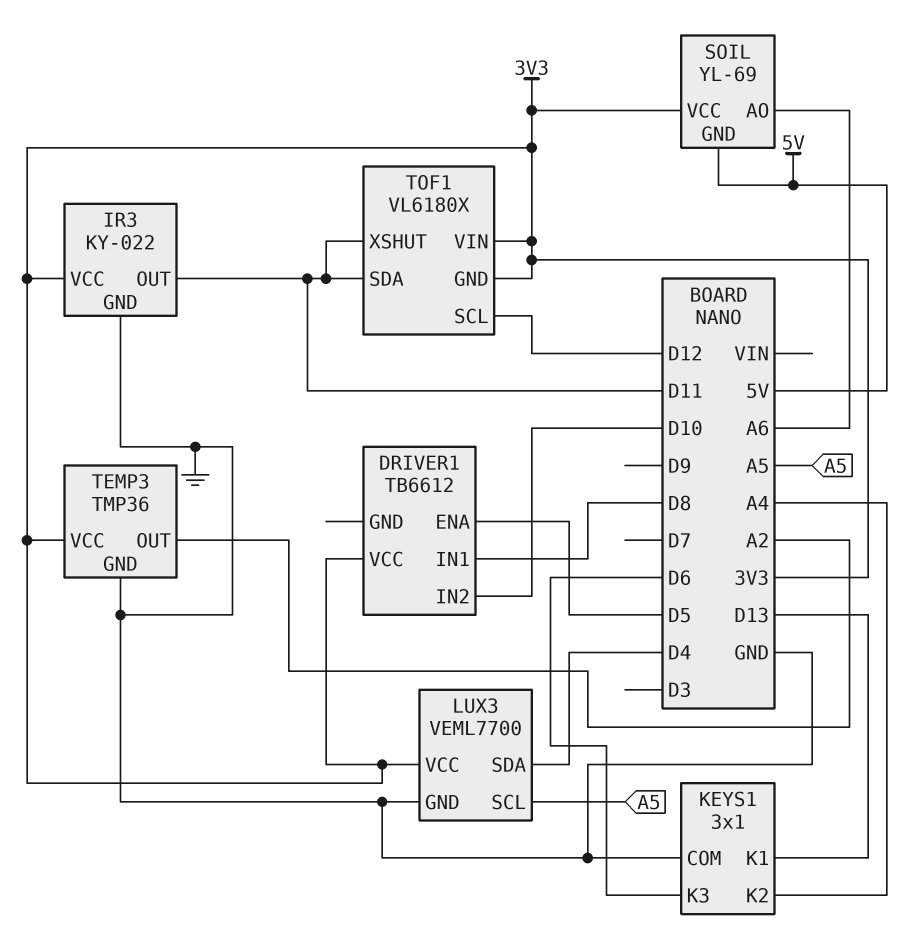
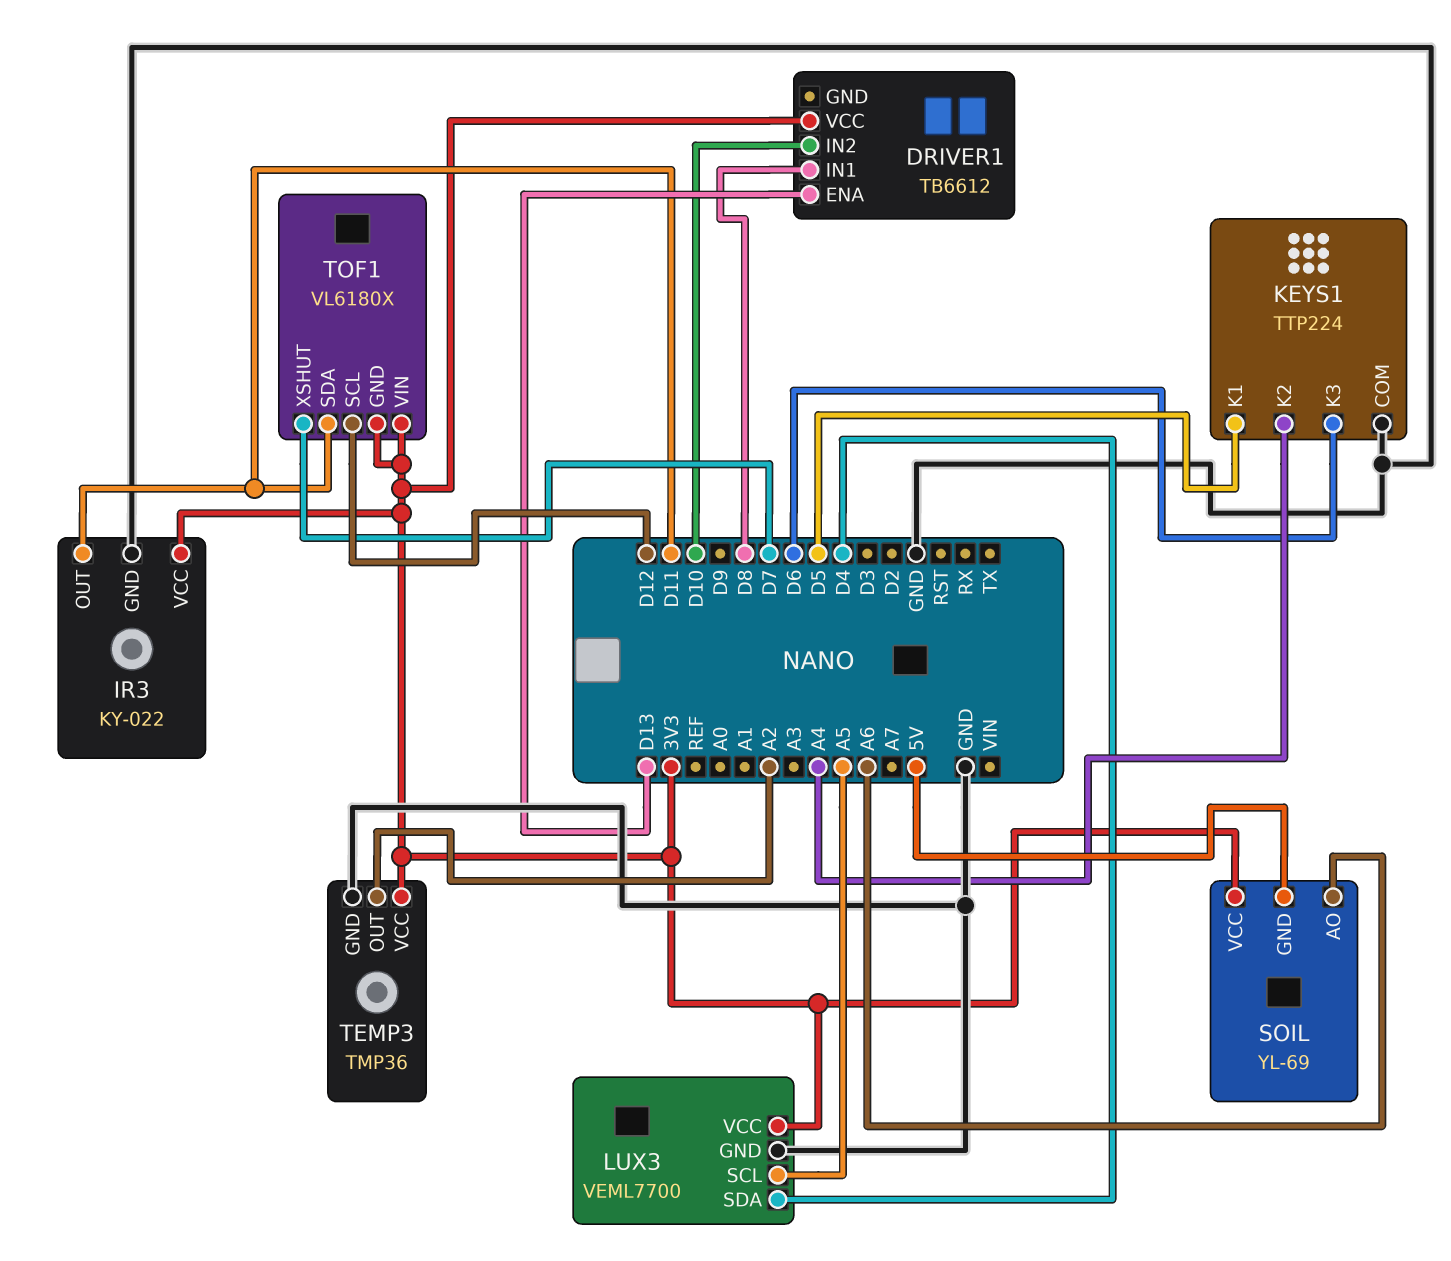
DRIVER1 pin ENA: D5 -> D13
KEYS1: 3x1 -> TTP224
KEYS1 pin K1: D13 -> D5
TOF1 pin XSHUT: D11 -> D7

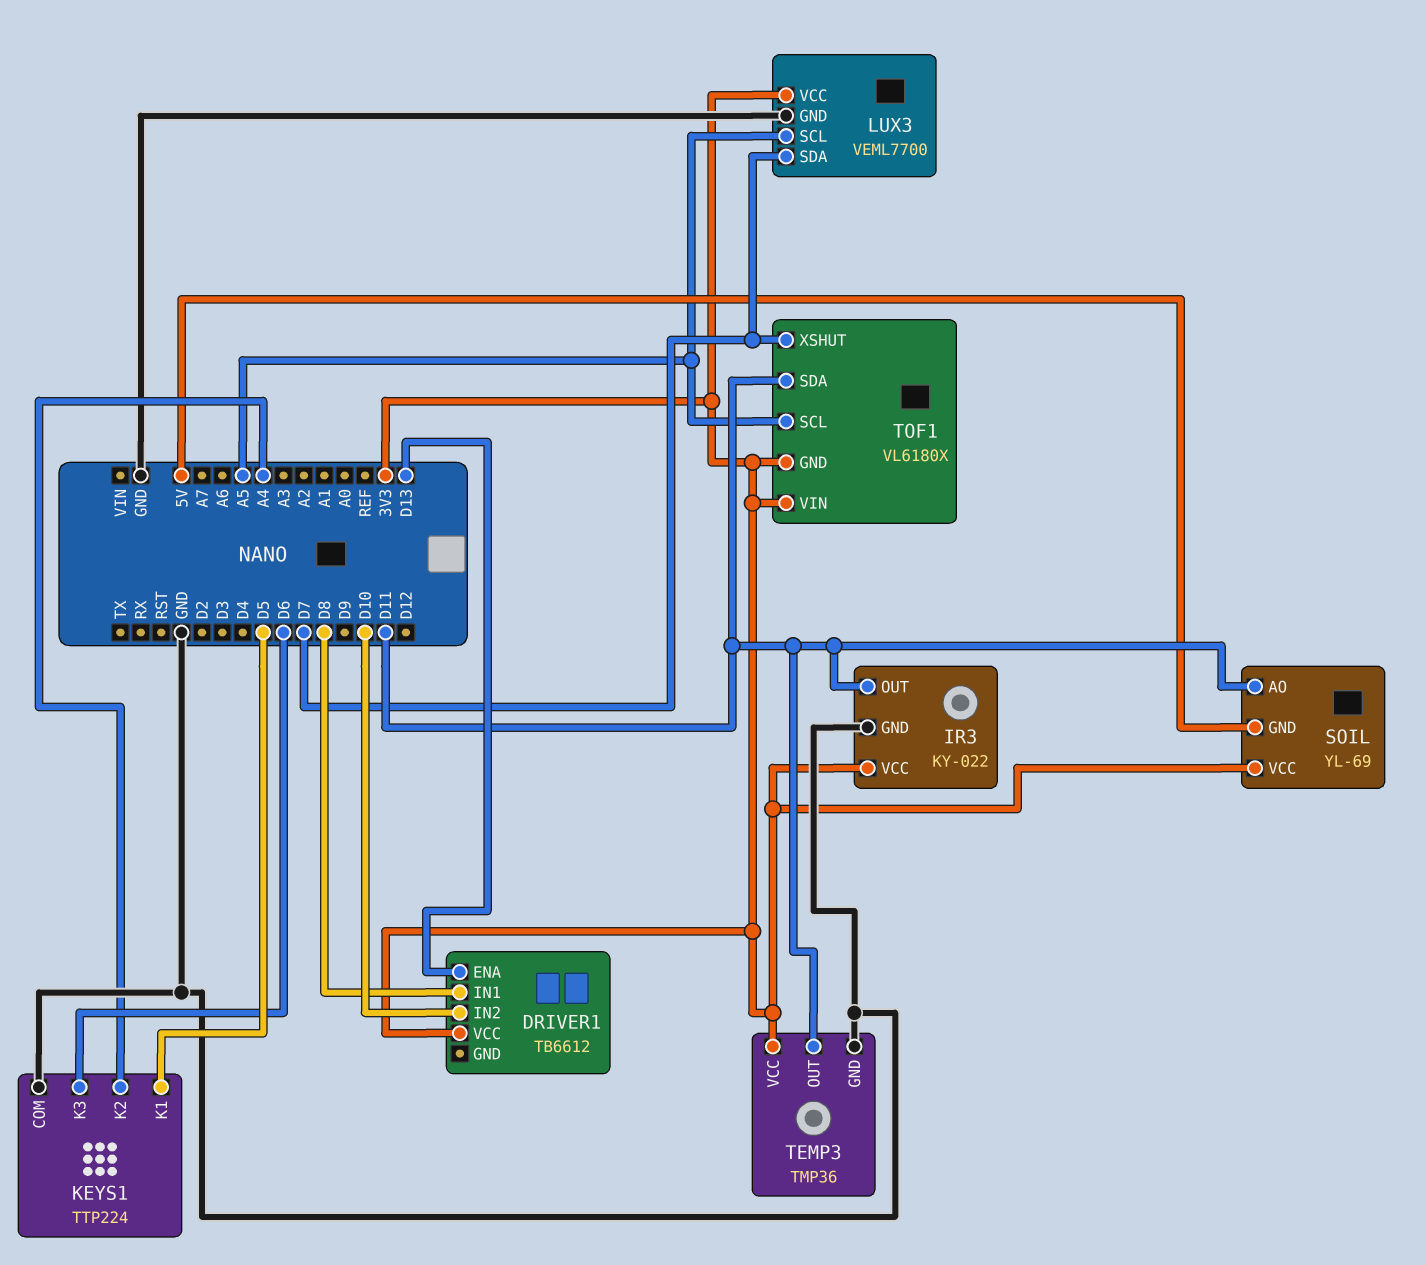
LUX3 pin SDA: D4 -> D7
SOIL pin AO: A6 -> D11
TEMP3 pin OUT: A2 -> D11
TOF1 pin SCL: D12 -> A5

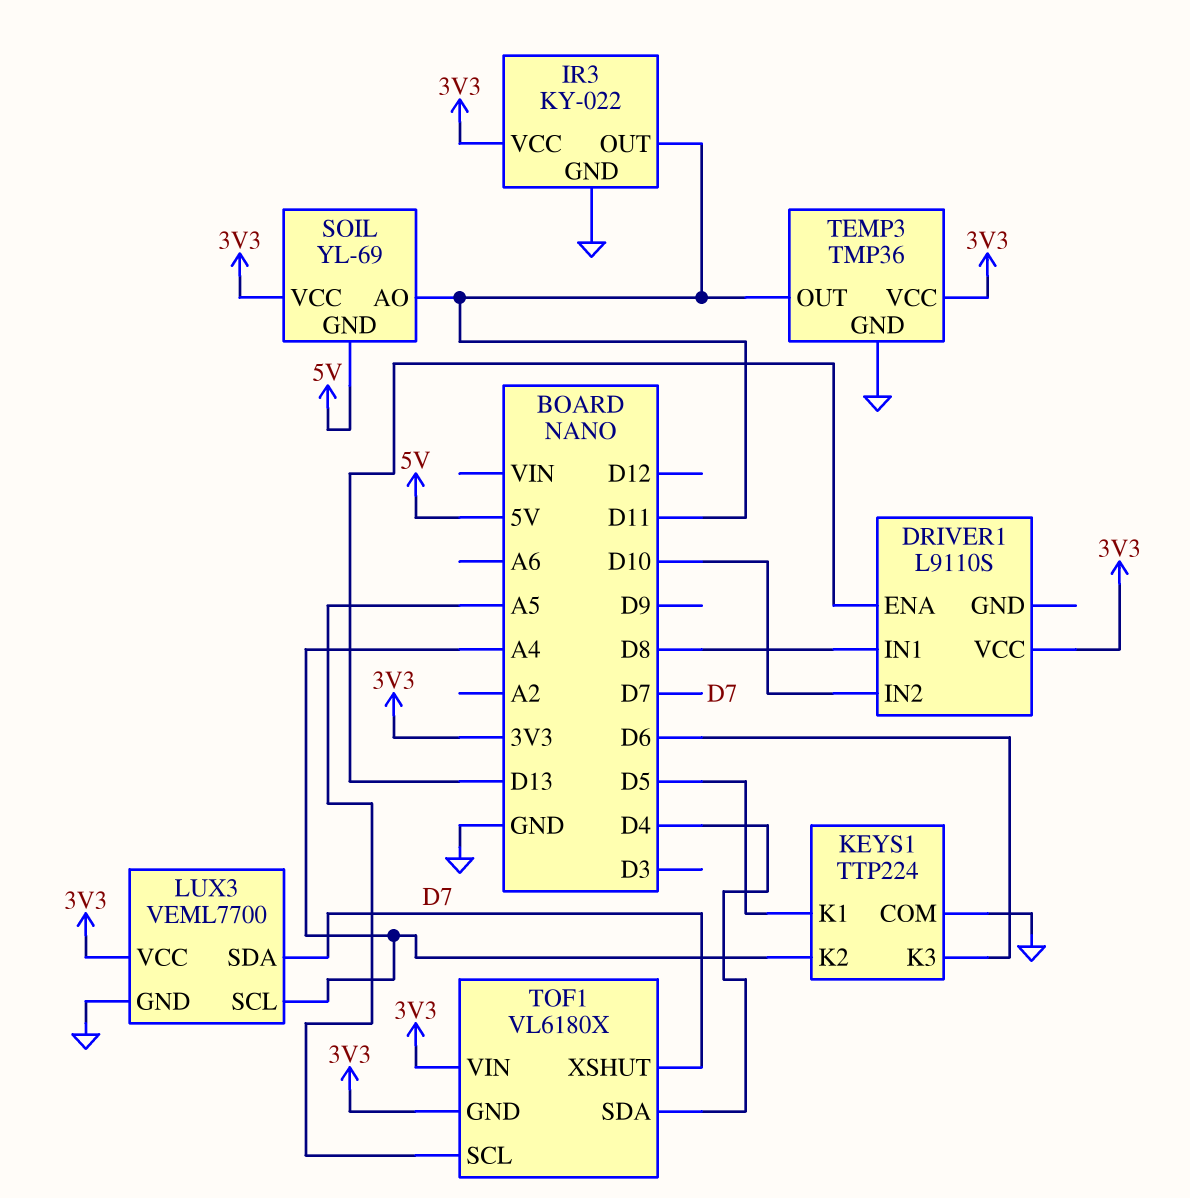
DRIVER1: TB6612 -> L9110S
LUX3 pin SCL: A5 -> A4
TOF1 pin SDA: D11 -> D4

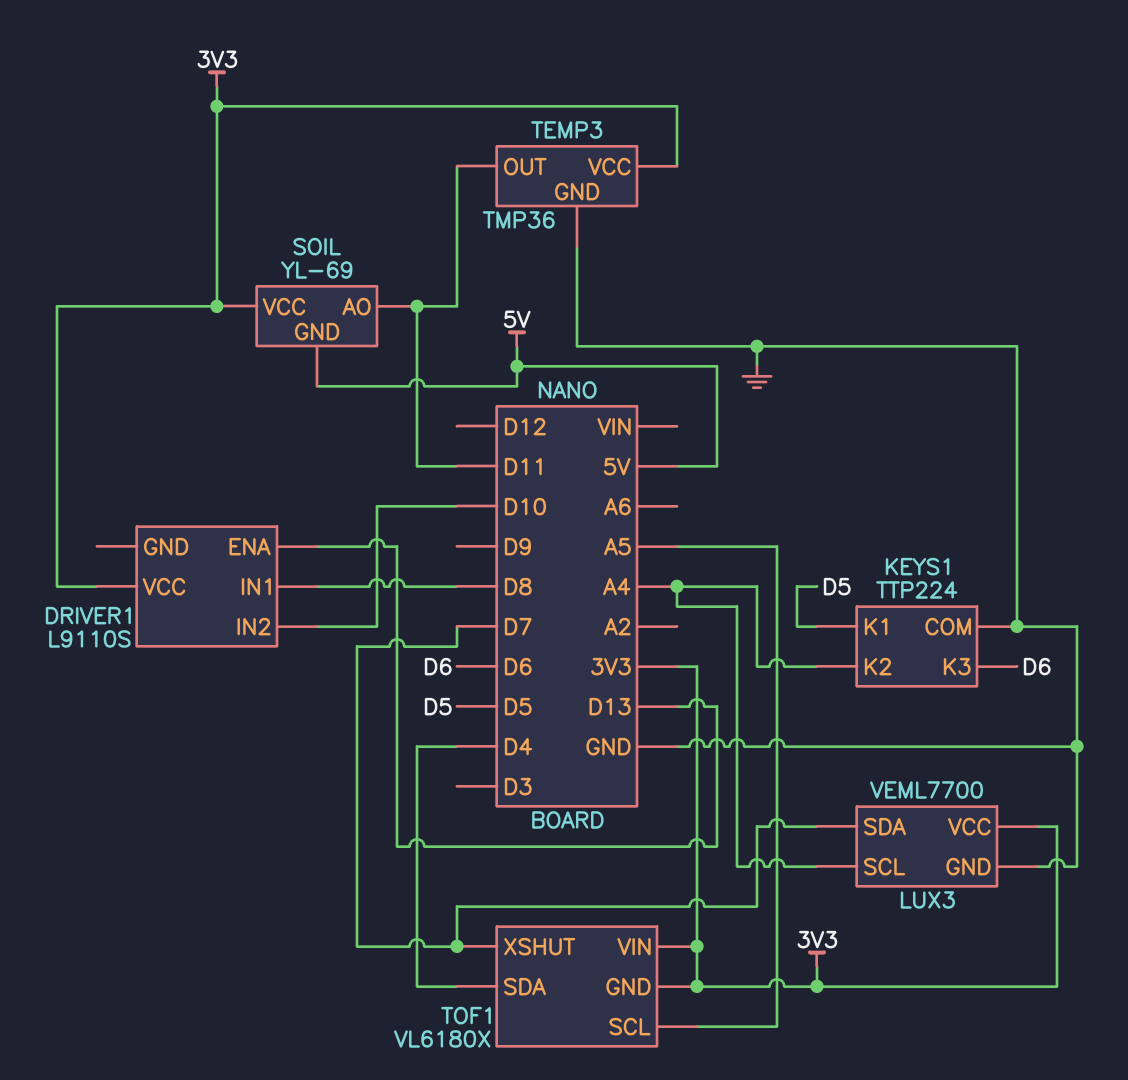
IR3: KY-022 -> none
IR3 pin GND: GND -> none
IR3 pin OUT: D11 -> none
IR3 pin VCC: 3V3 -> none

